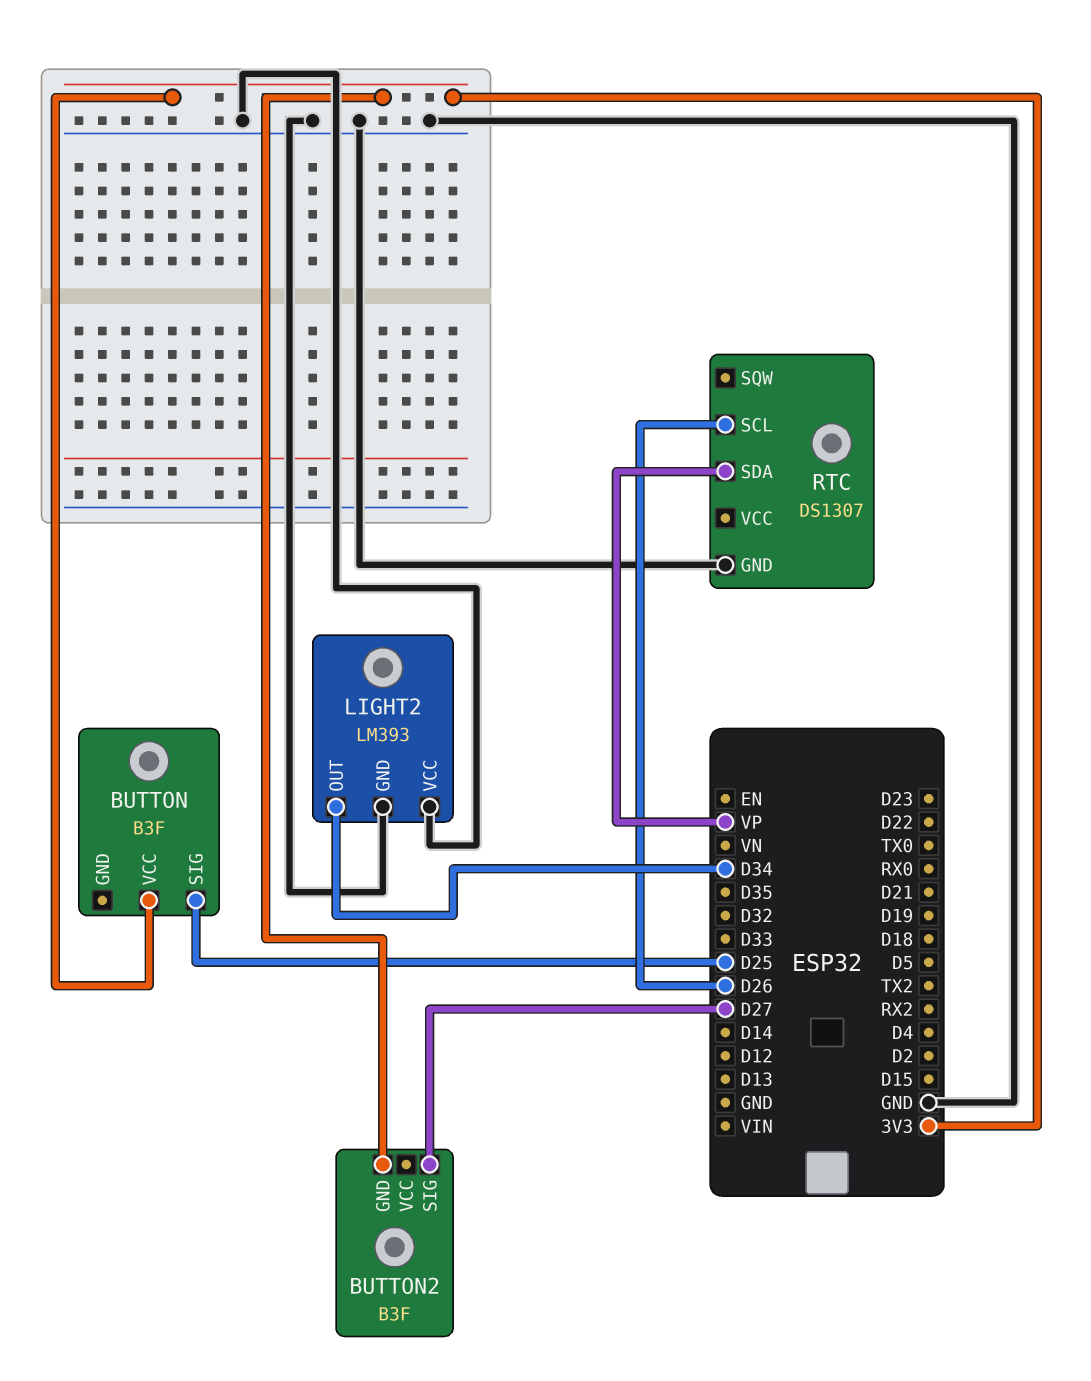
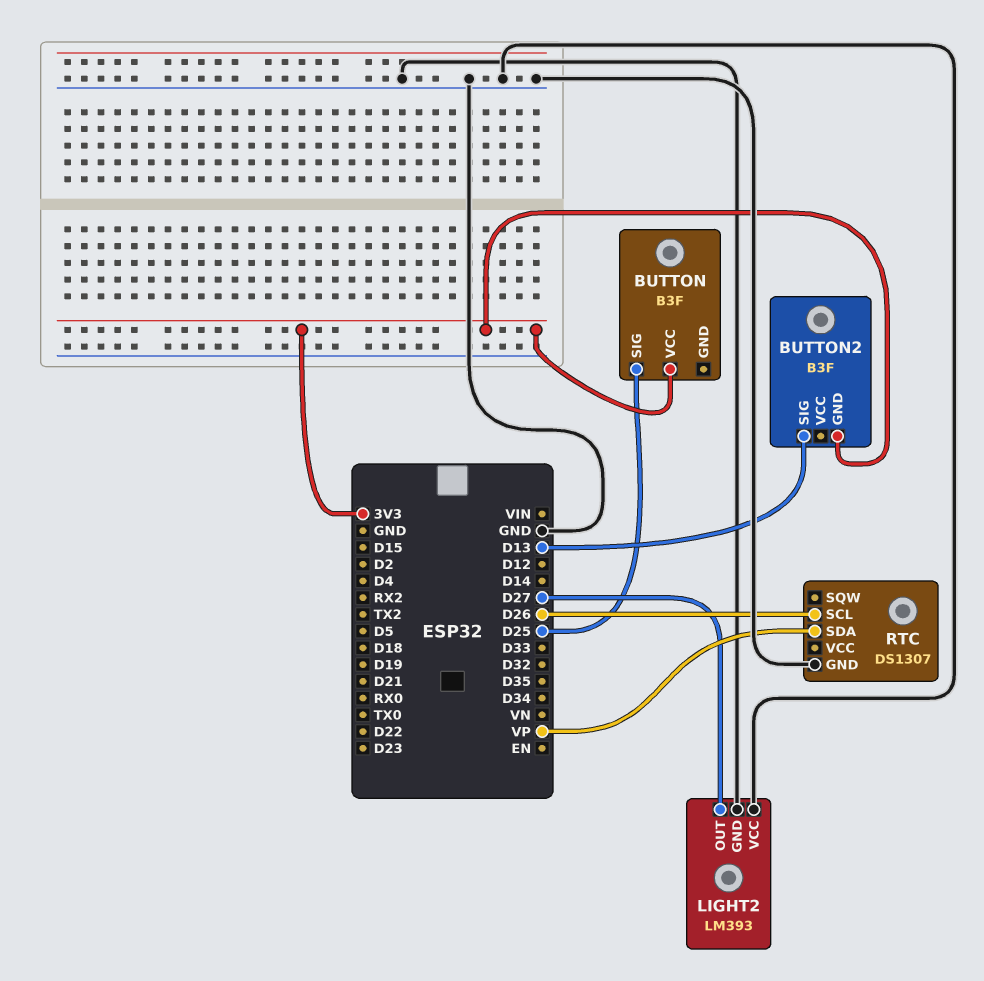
BUTTON2 pin SIG: D27 -> D13
LIGHT2 pin OUT: D34 -> D27

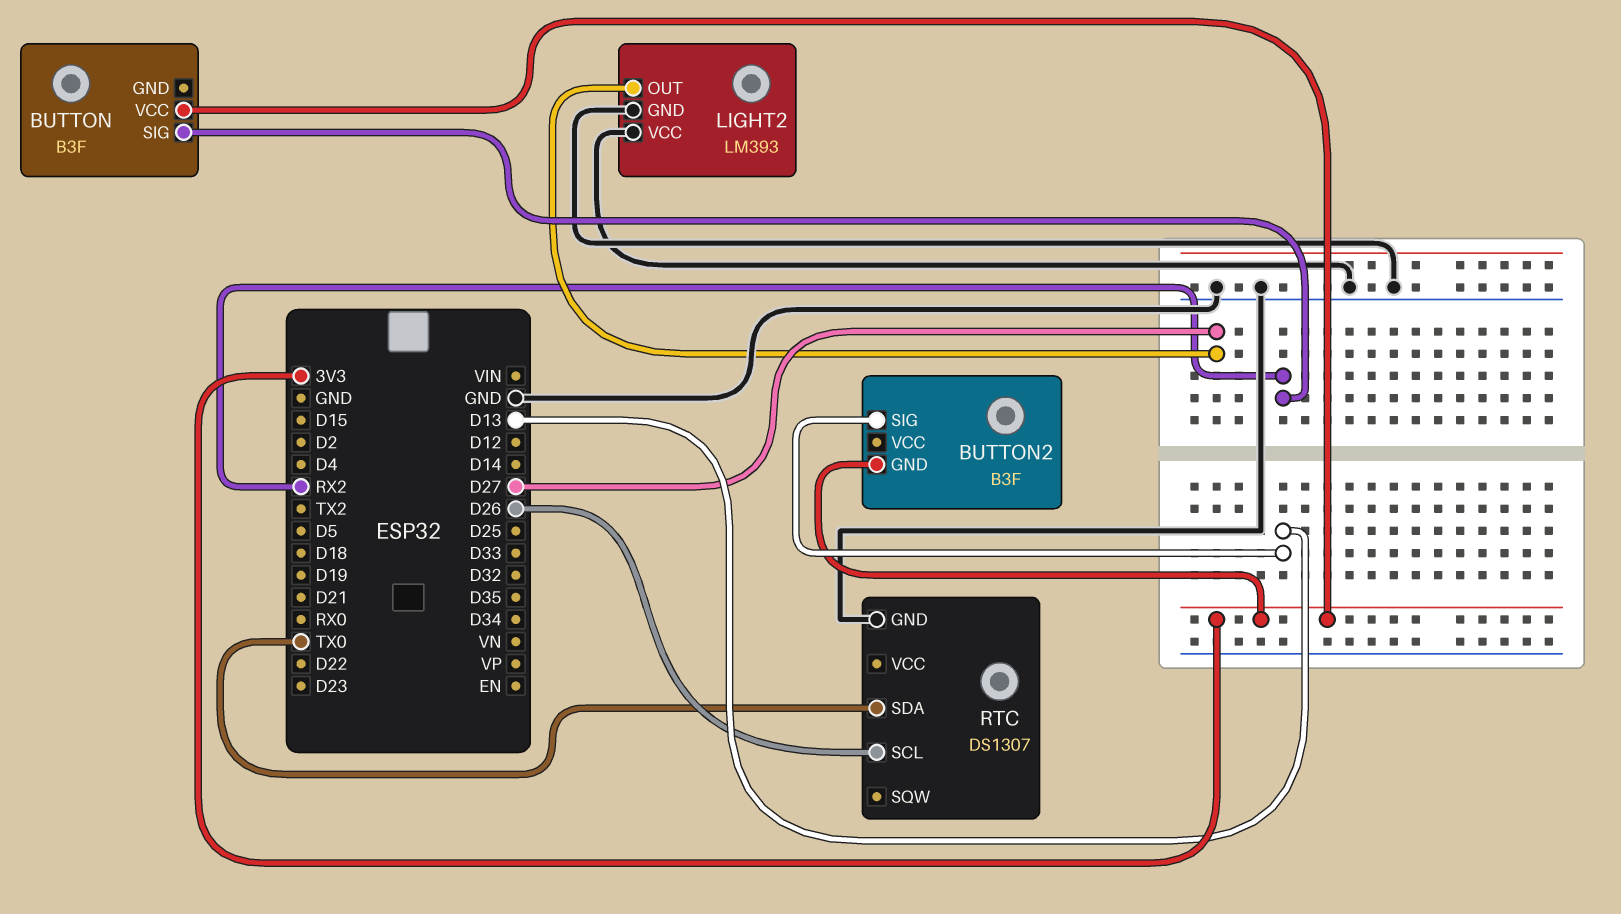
BUTTON pin SIG: D25 -> RX2
RTC pin SDA: VP -> TX0

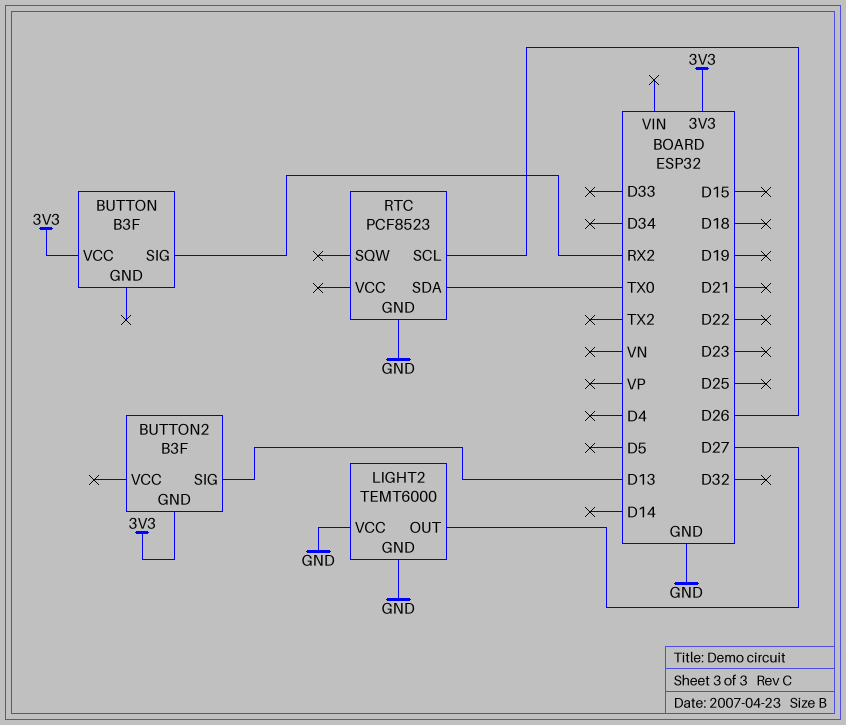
LIGHT2: LM393 -> TEMT6000
RTC: DS1307 -> PCF8523

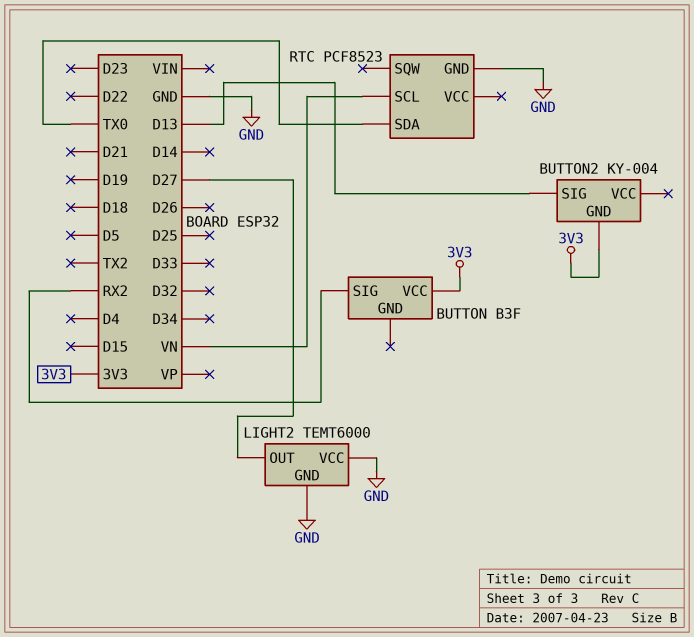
BUTTON2: B3F -> KY-004
RTC pin SCL: D26 -> VN

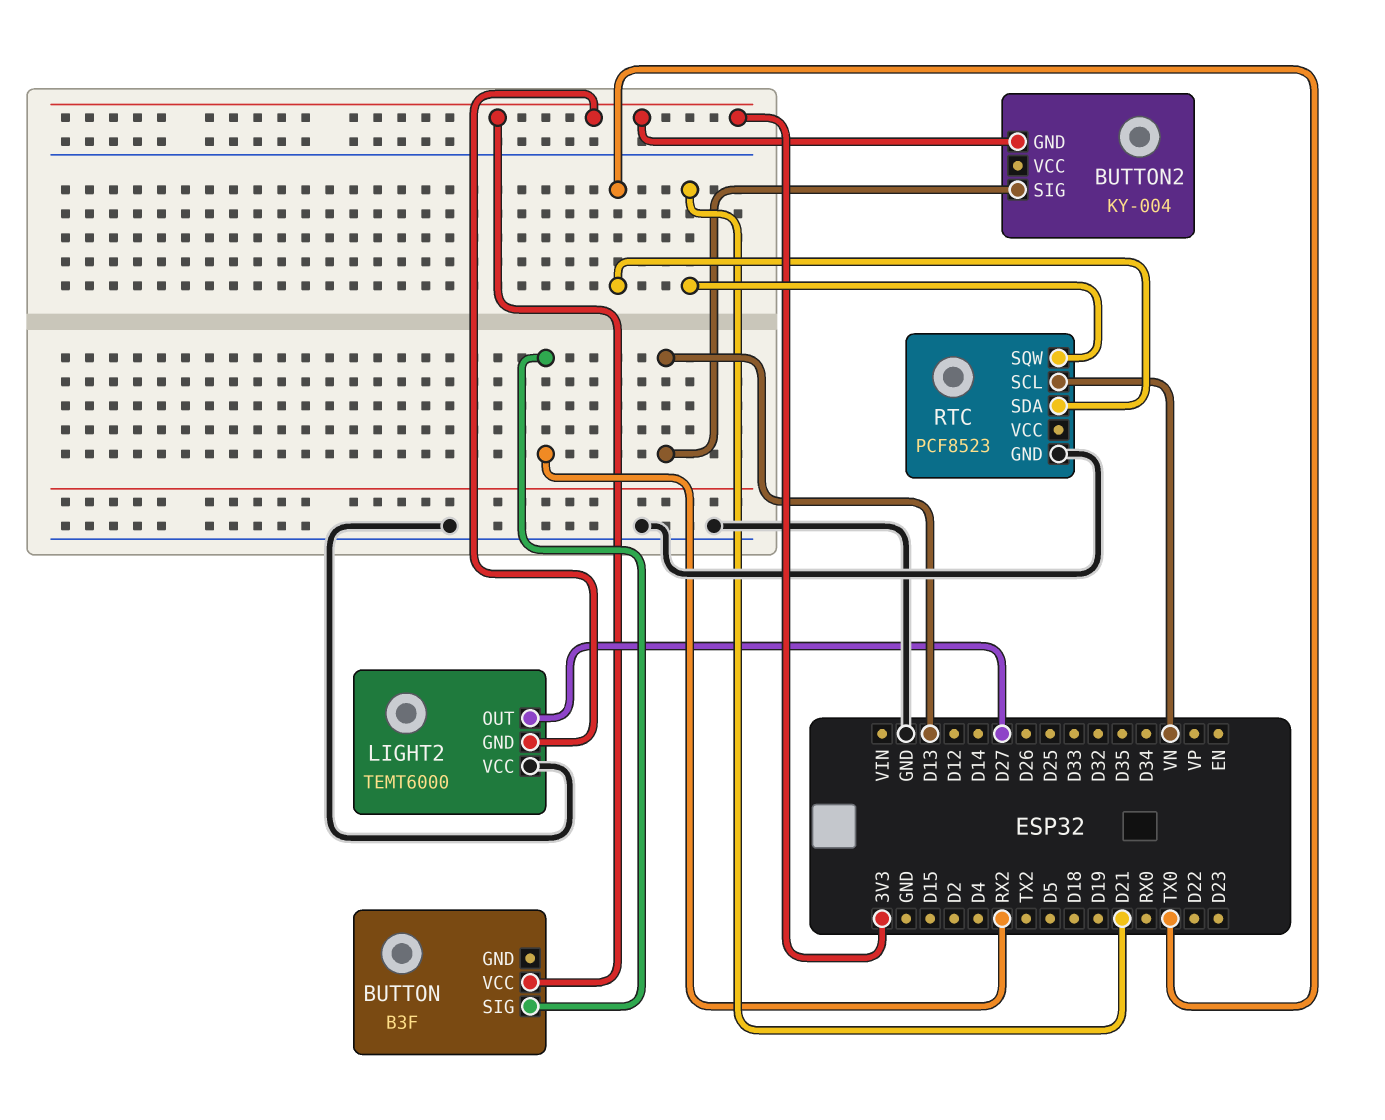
LIGHT2 pin GND: GND -> 3V3
RTC pin SQW: none -> D21

